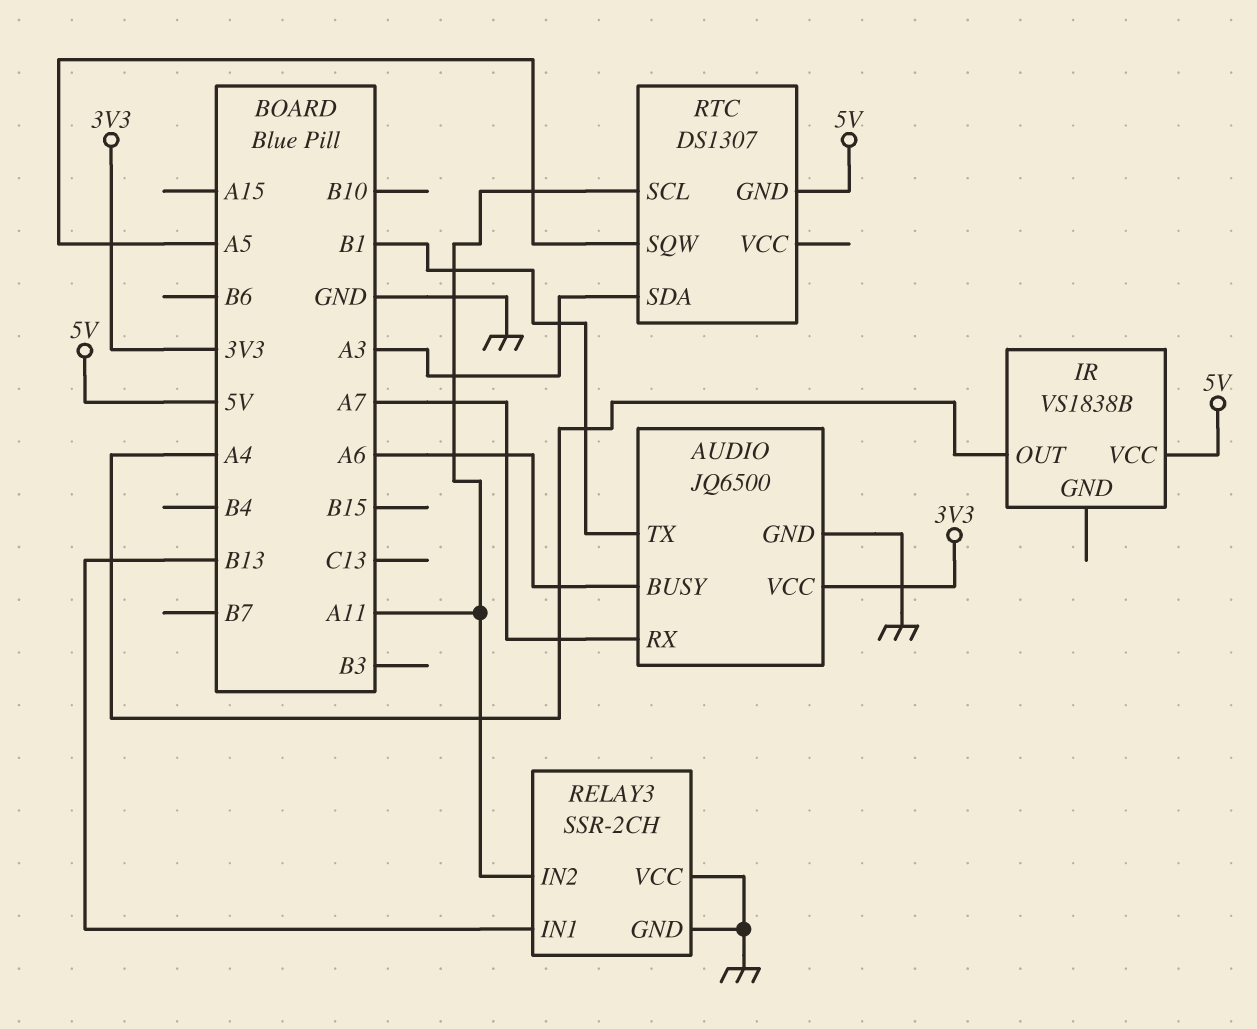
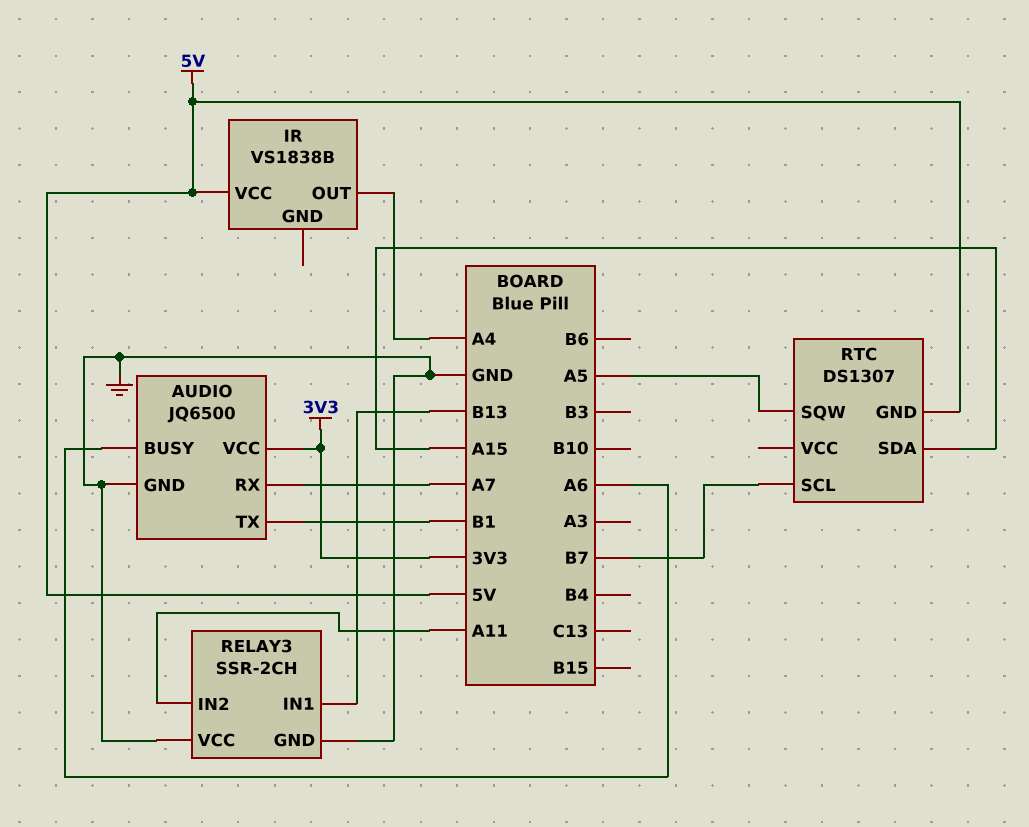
RTC pin SCL: A11 -> B7
RTC pin SDA: A3 -> A15

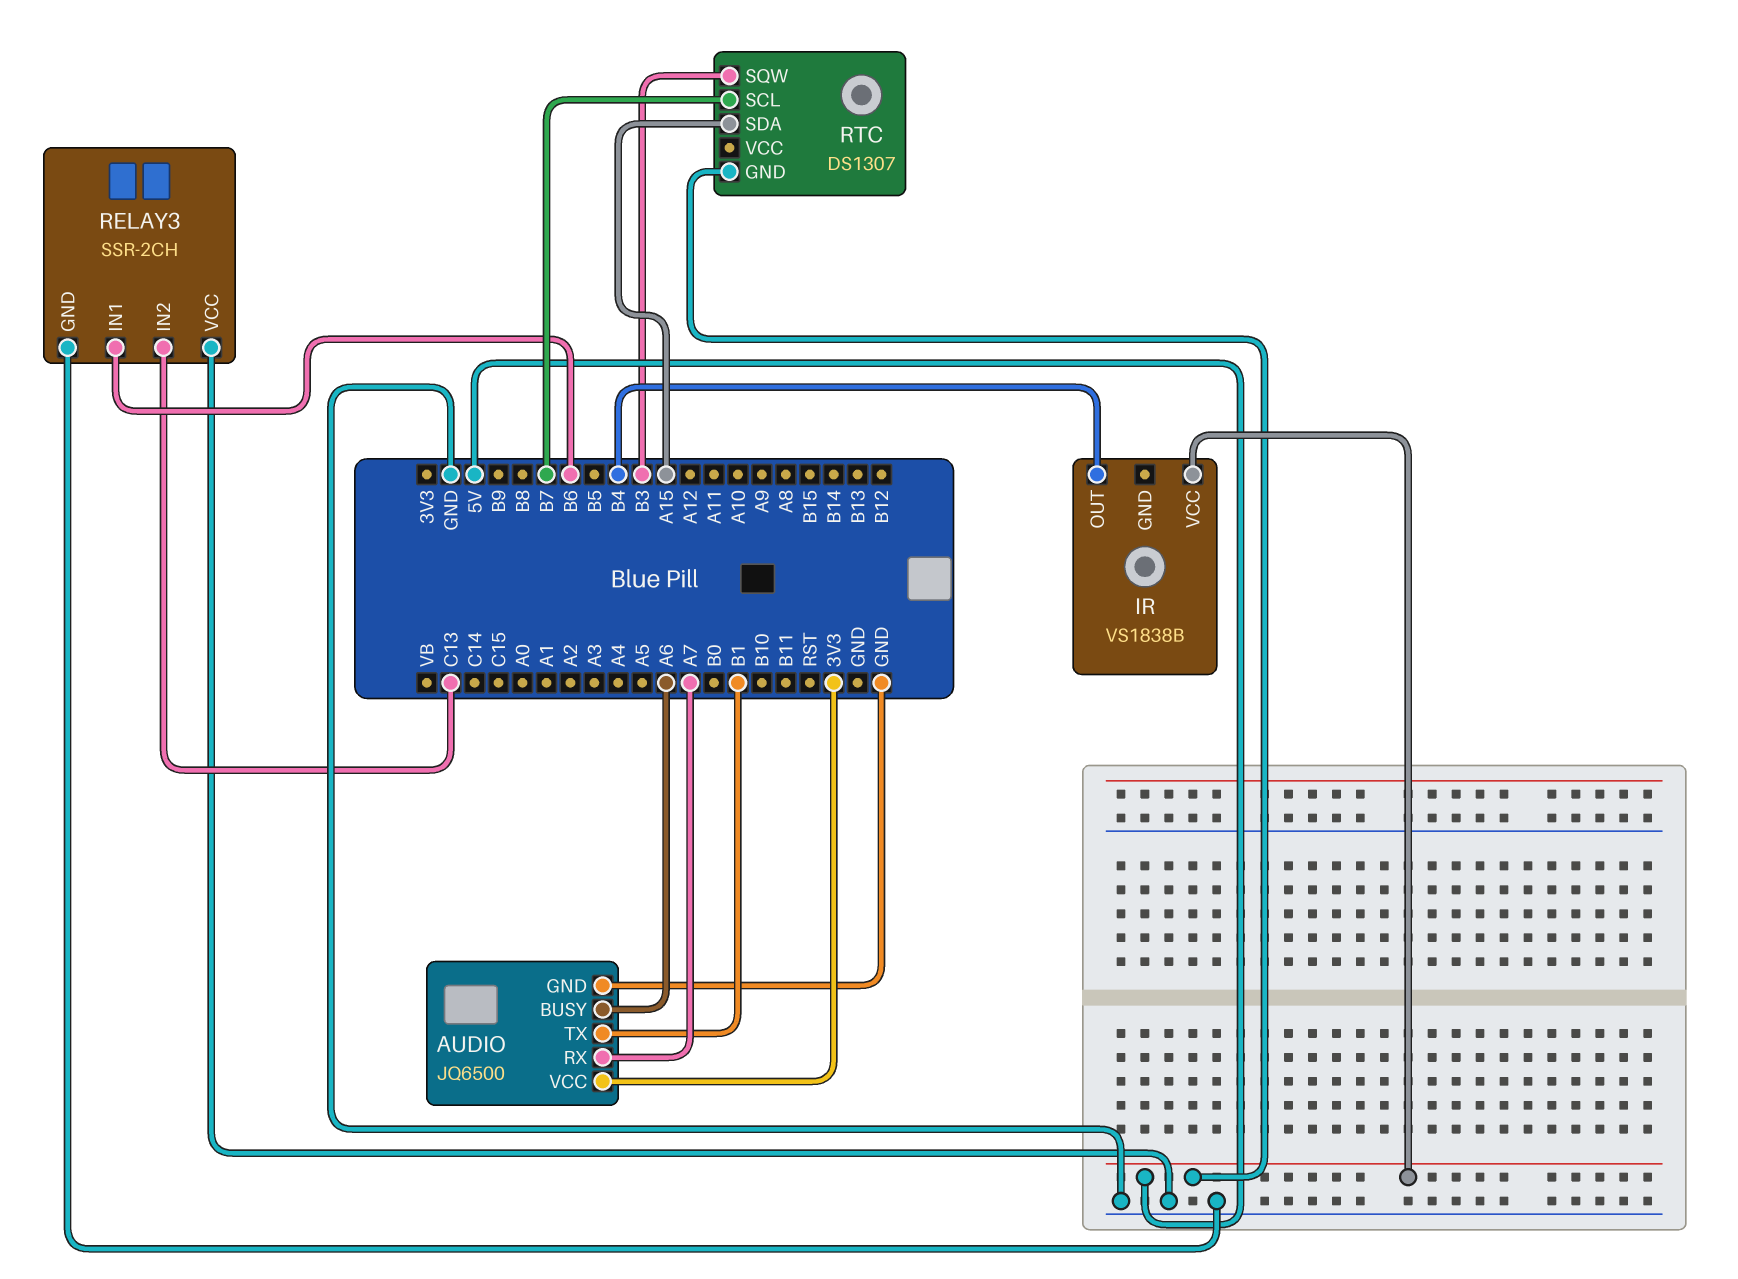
IR pin OUT: A4 -> B4
RELAY3 pin IN1: B13 -> B6
RELAY3 pin IN2: A11 -> C13
RTC pin SQW: A5 -> B3

